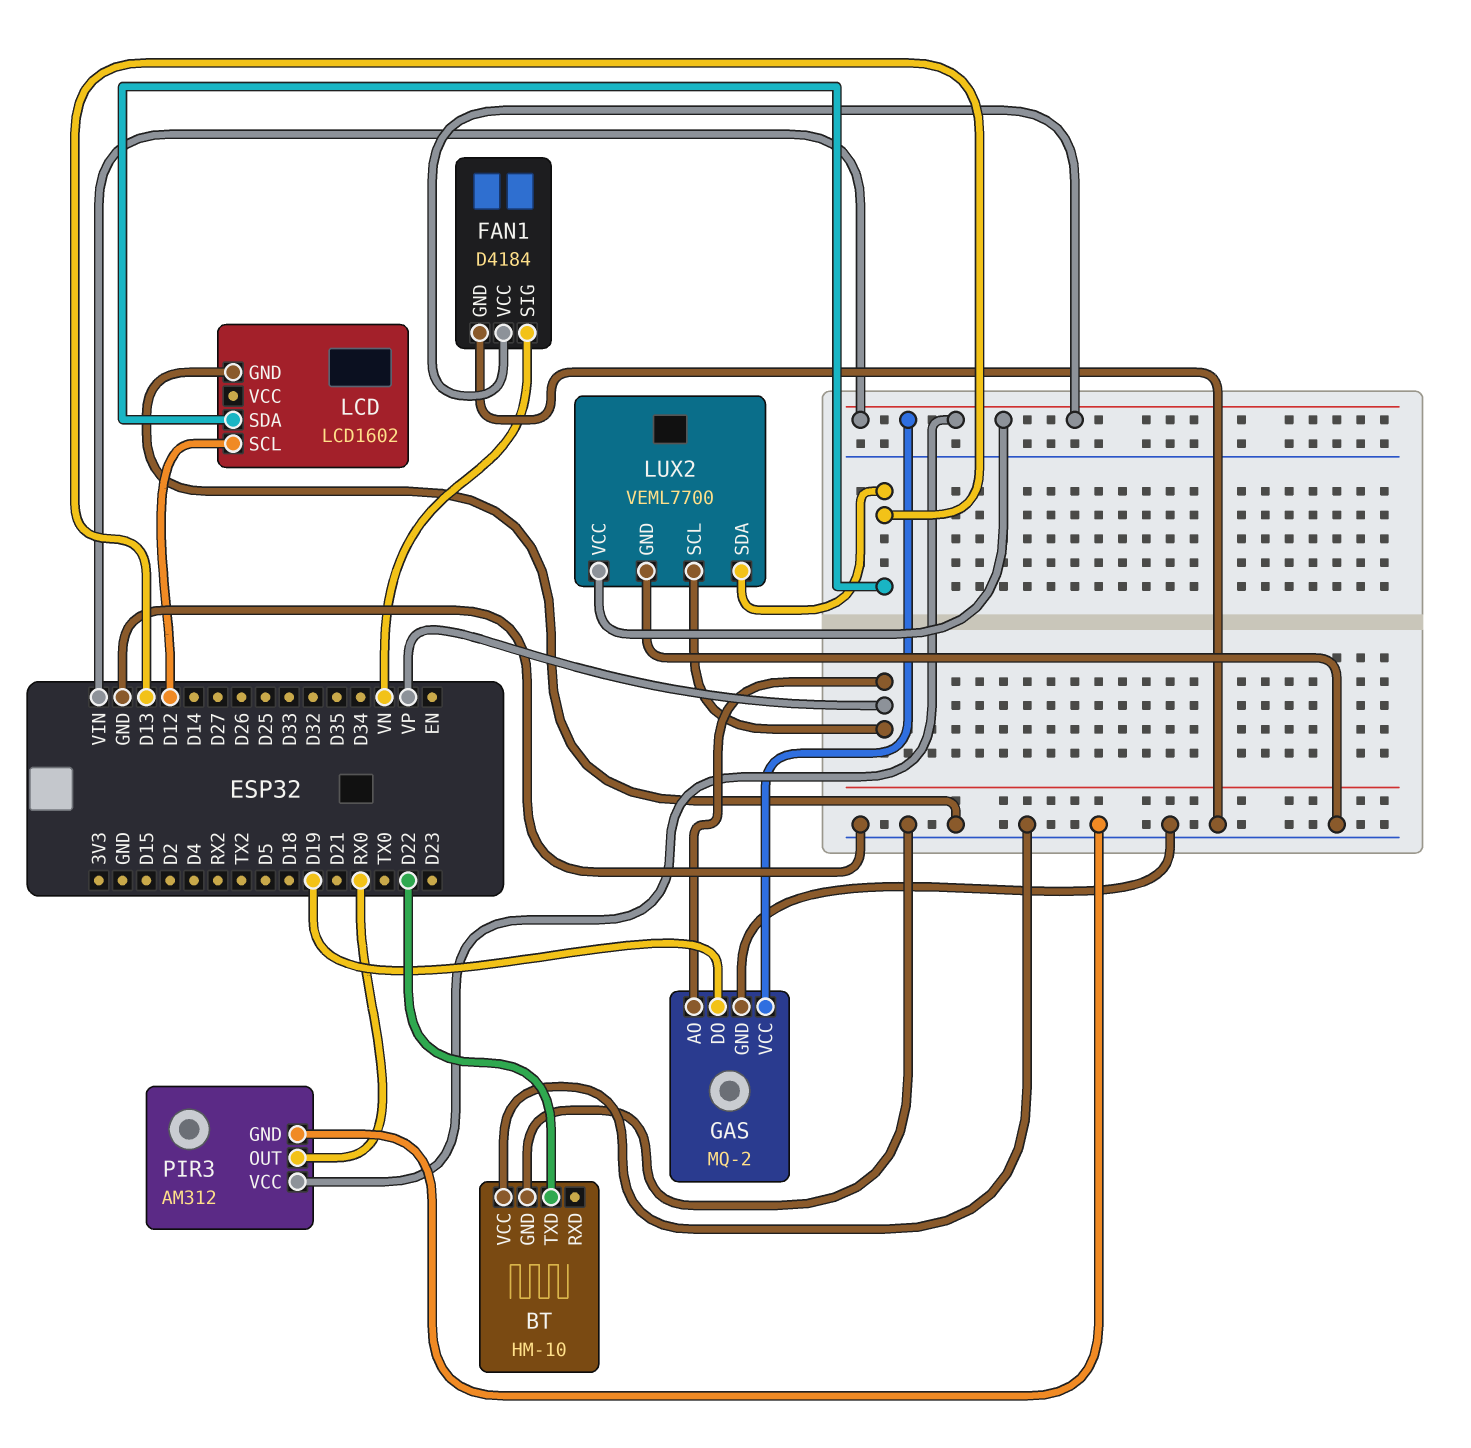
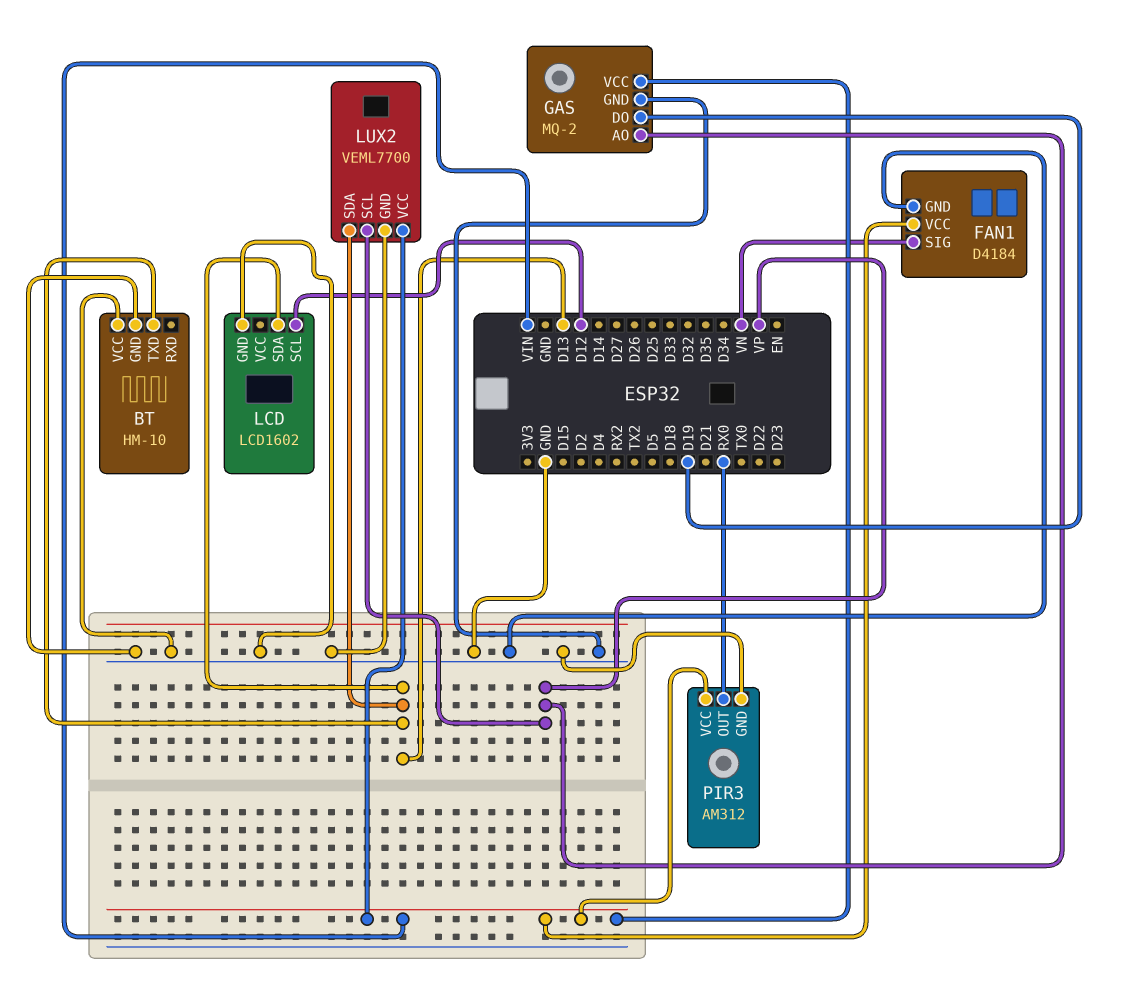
BT pin TXD: D22 -> D13

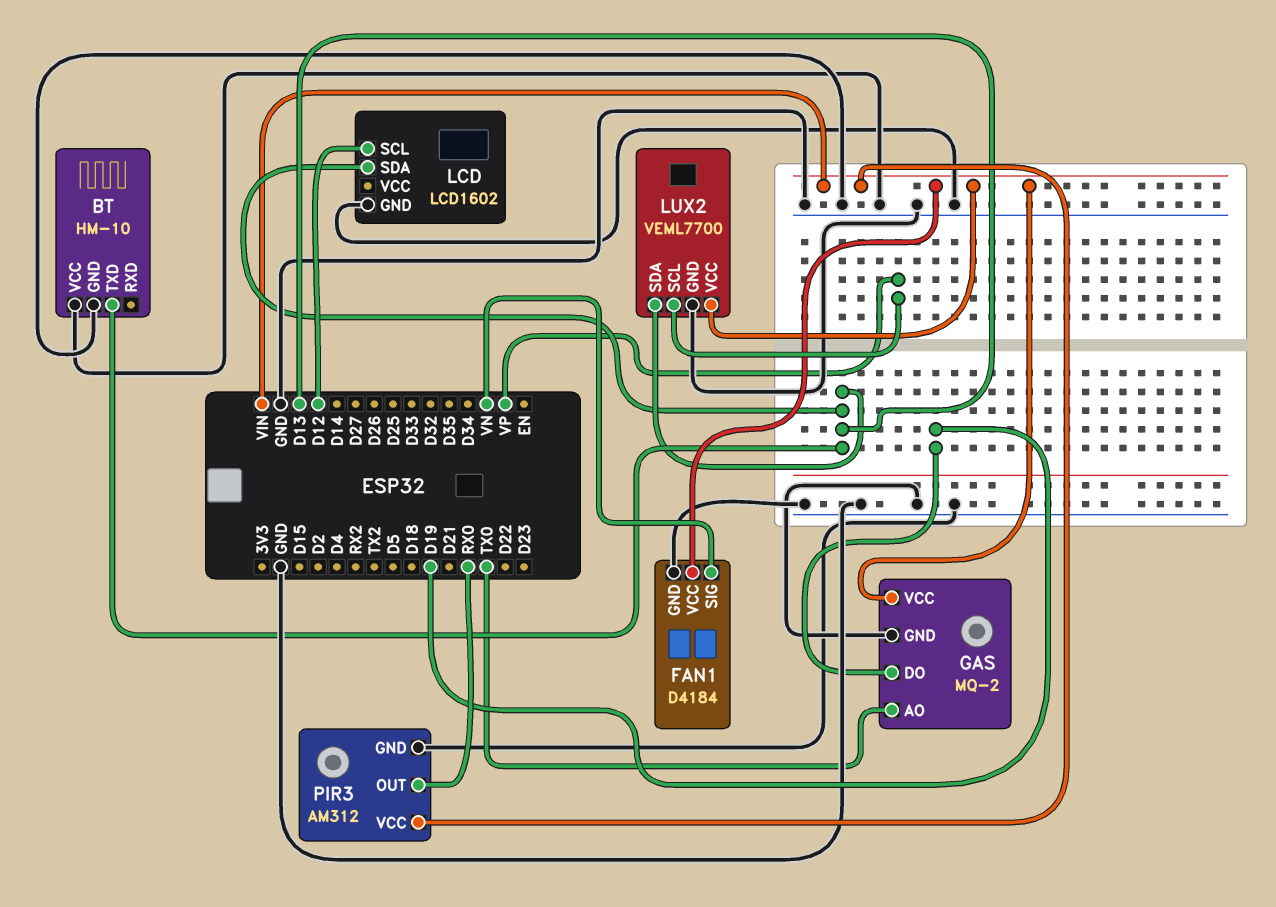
GAS pin AO: VP -> TX0

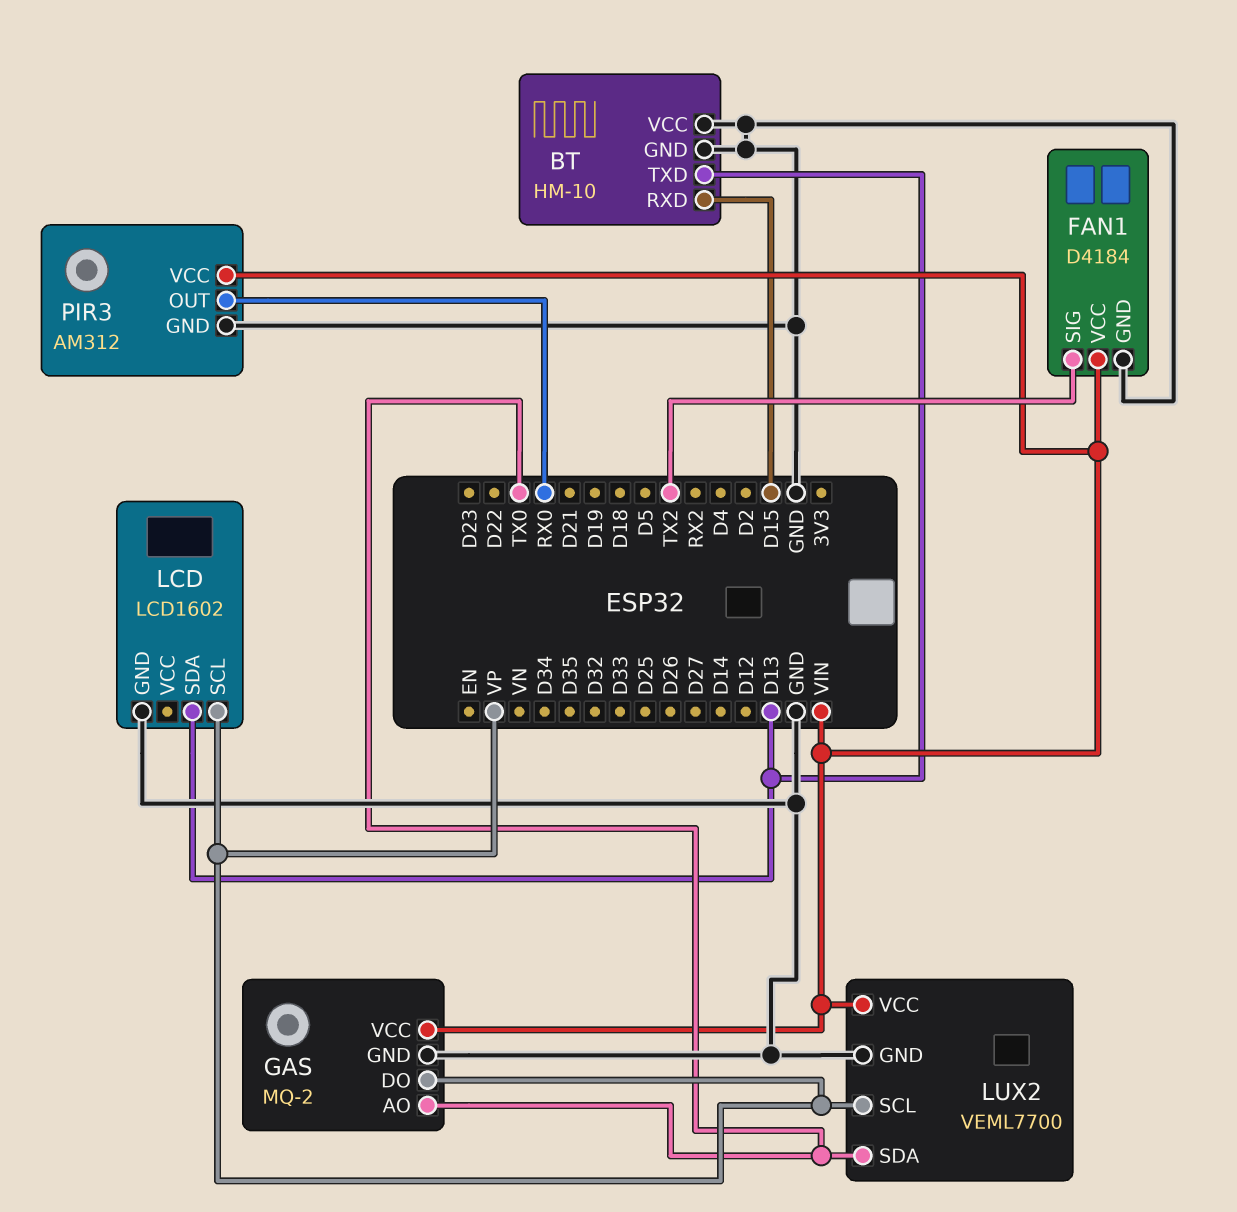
BT pin RXD: none -> D15
FAN1 pin SIG: VN -> TX2
GAS pin DO: D19 -> VP
LCD pin SCL: D12 -> VP
LUX2 pin SDA: D13 -> TX0

